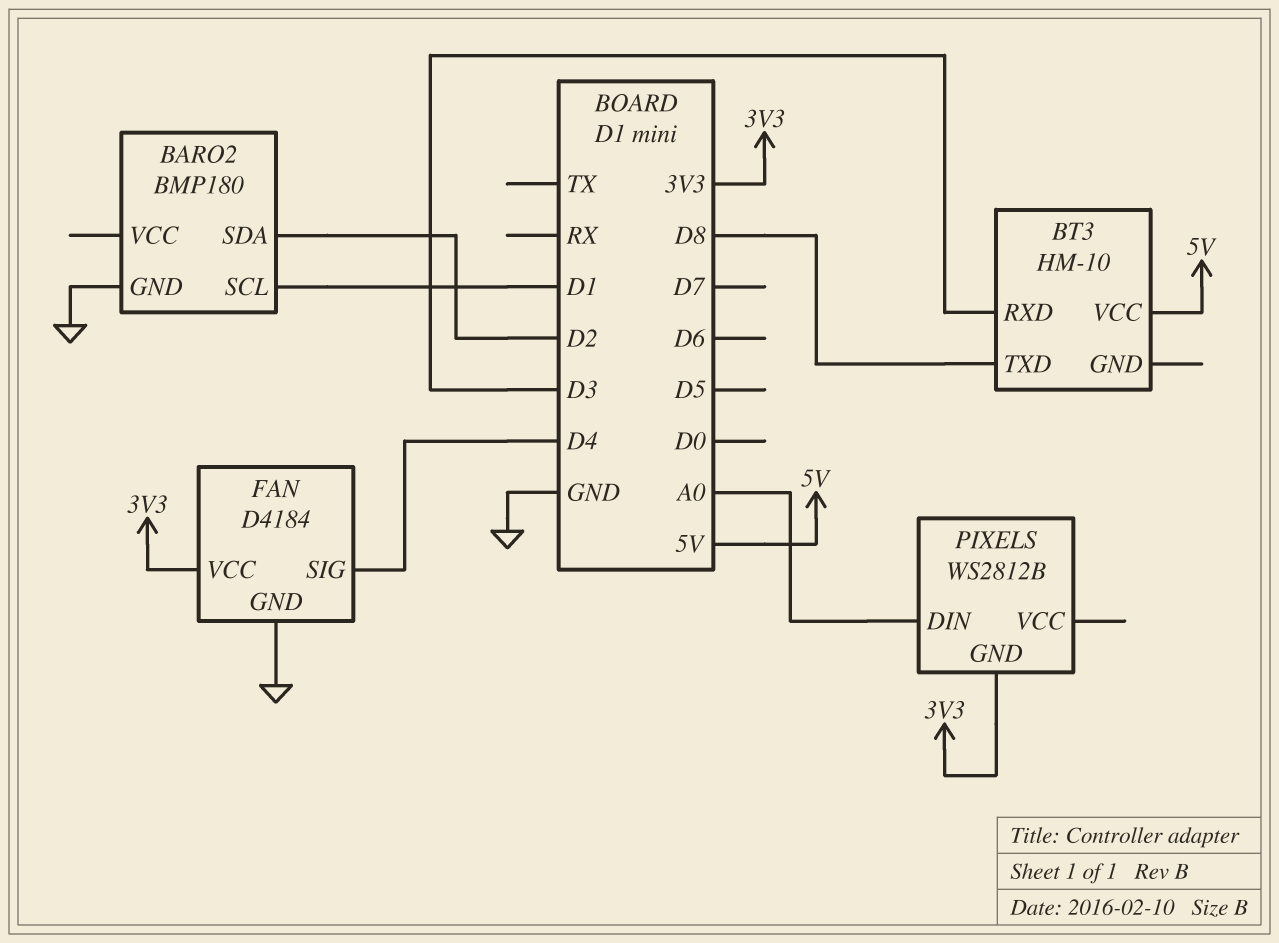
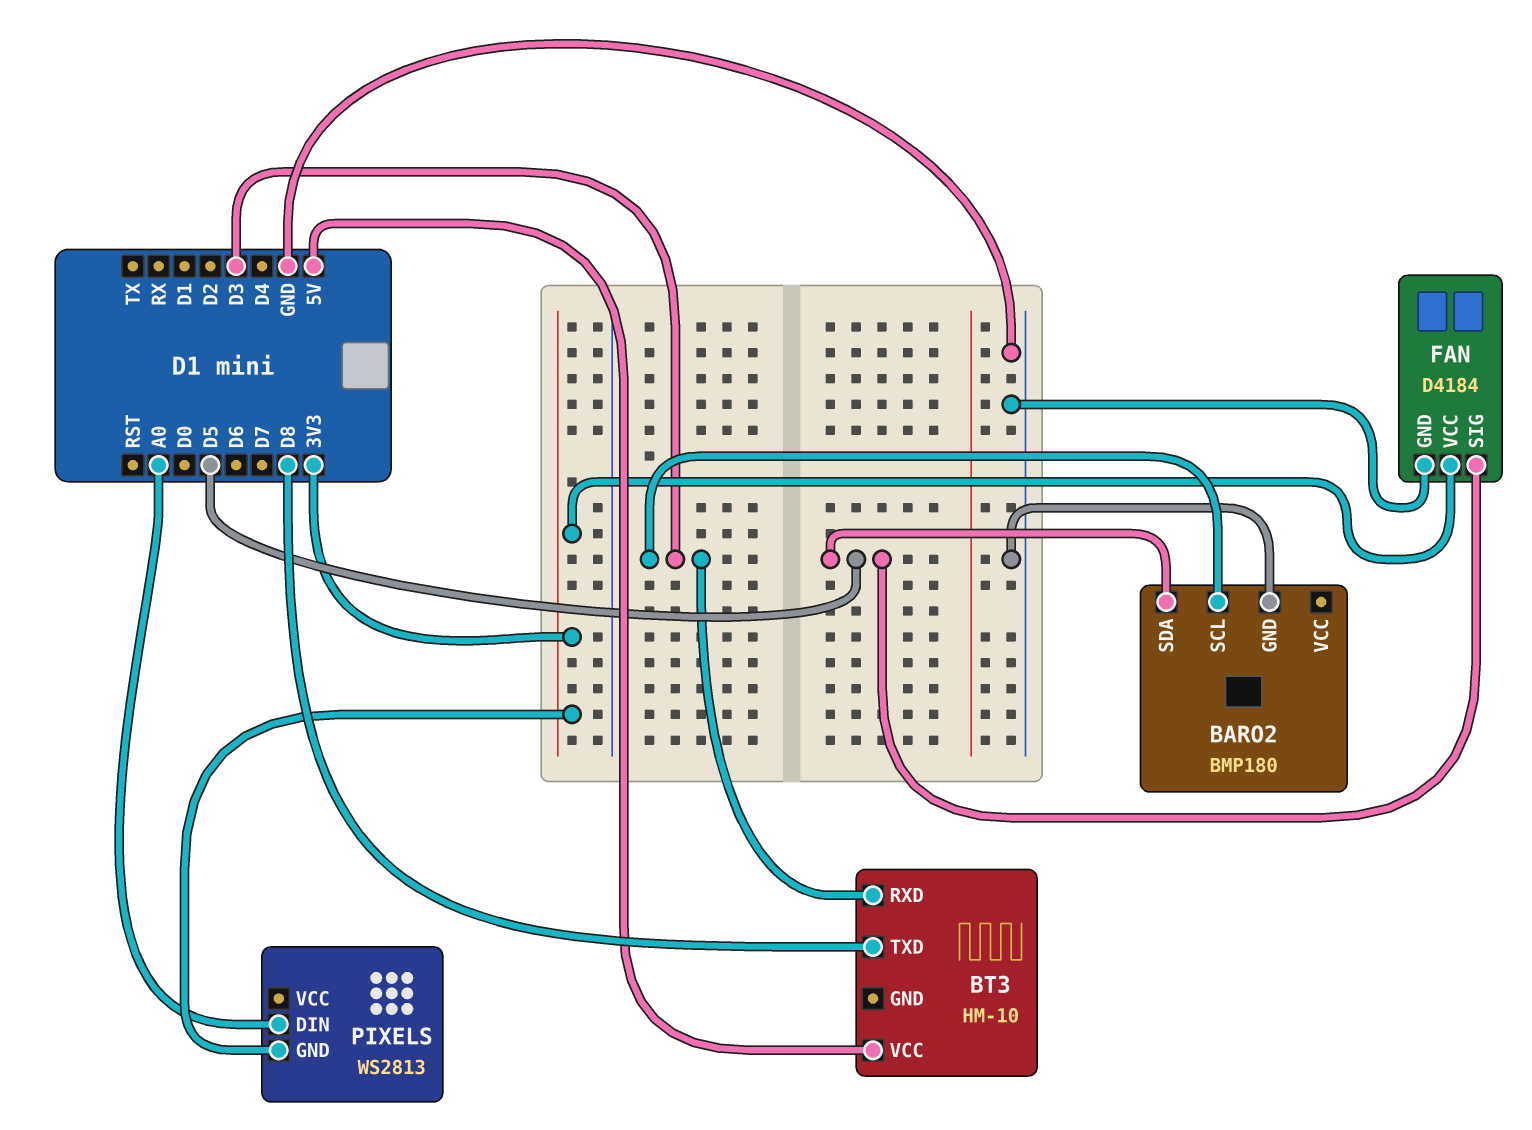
BARO2 pin SCL: D1 -> D3
BARO2 pin SDA: D2 -> D5
FAN pin SIG: D4 -> D5
PIXELS: WS2812B -> WS2813

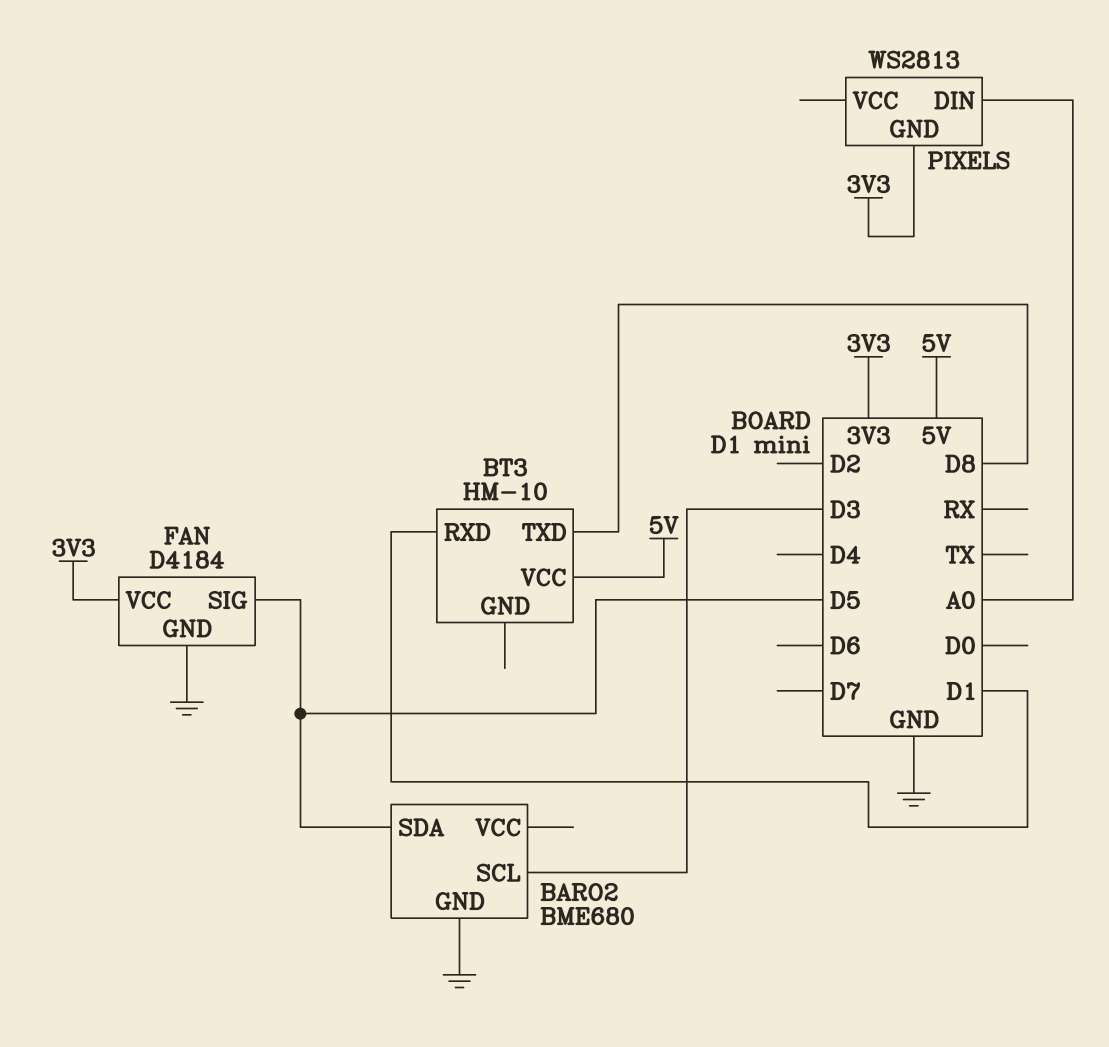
BARO2: BMP180 -> BME680
BT3 pin RXD: D3 -> D1

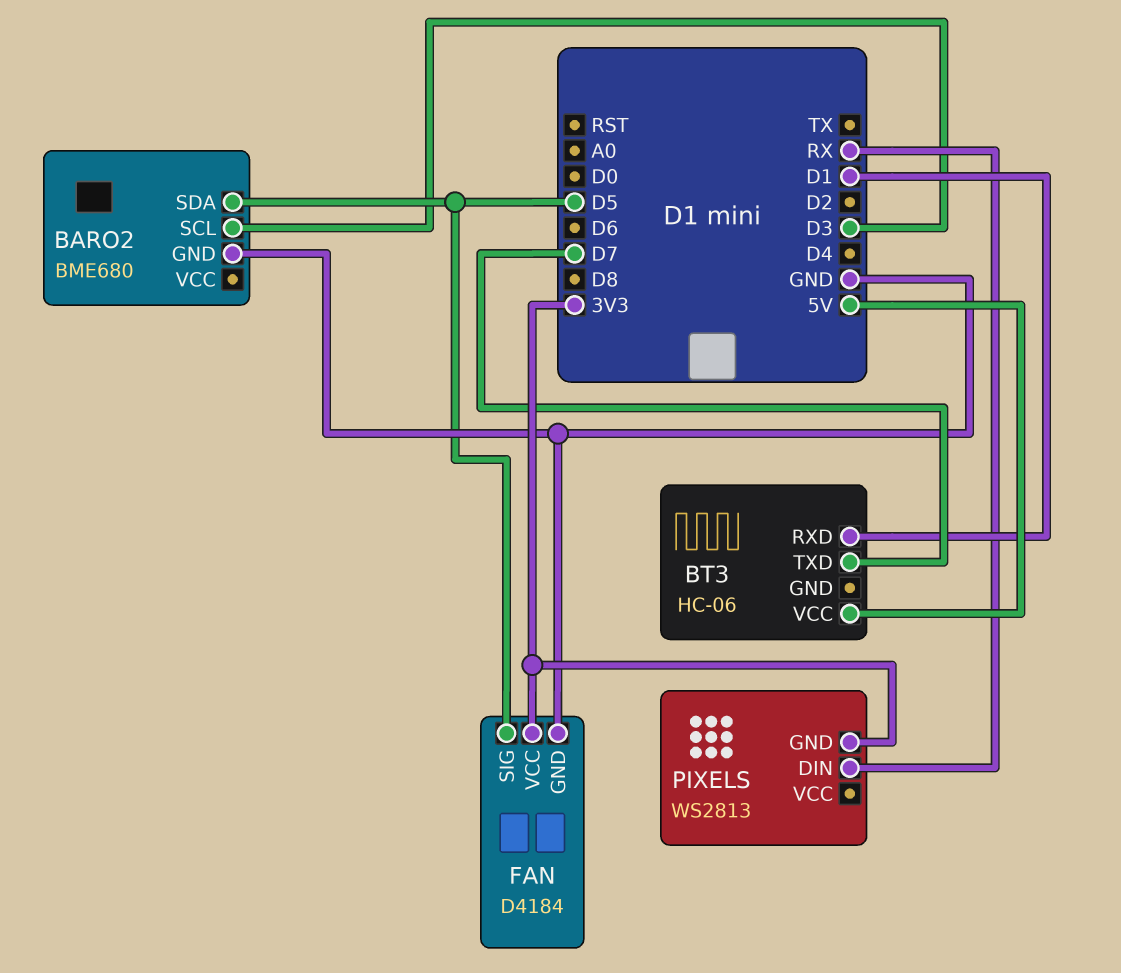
BT3: HM-10 -> HC-06
BT3 pin TXD: D8 -> D7
PIXELS pin DIN: A0 -> RX

